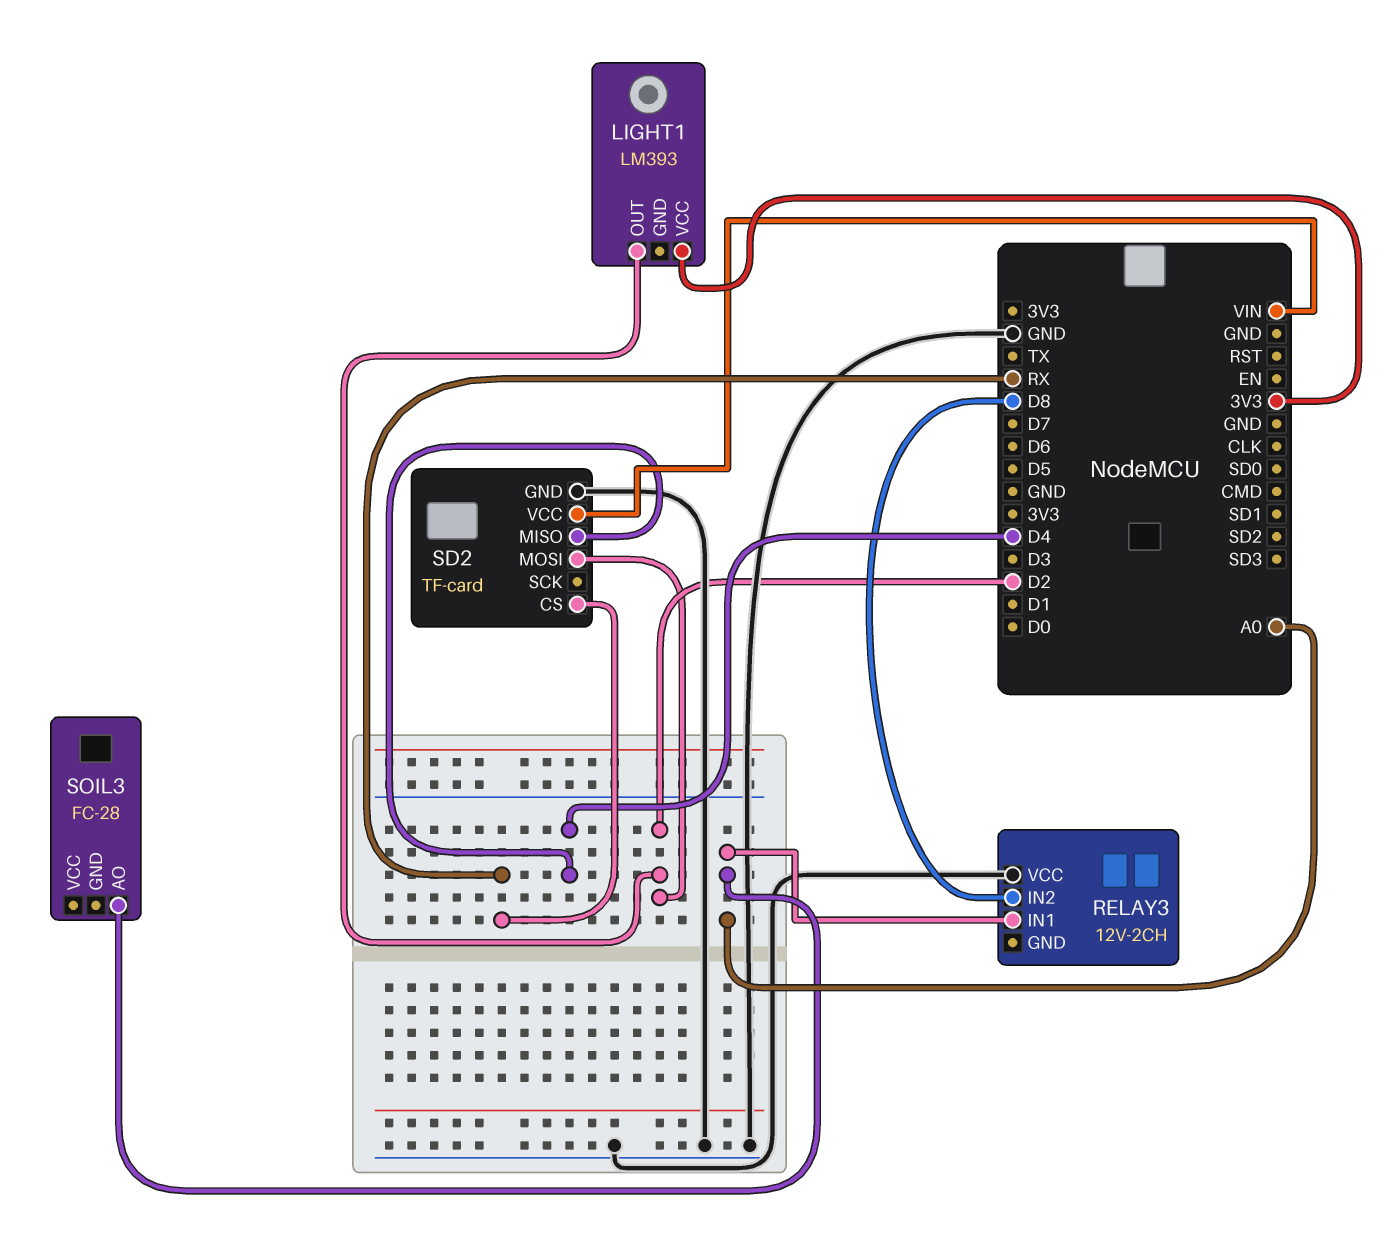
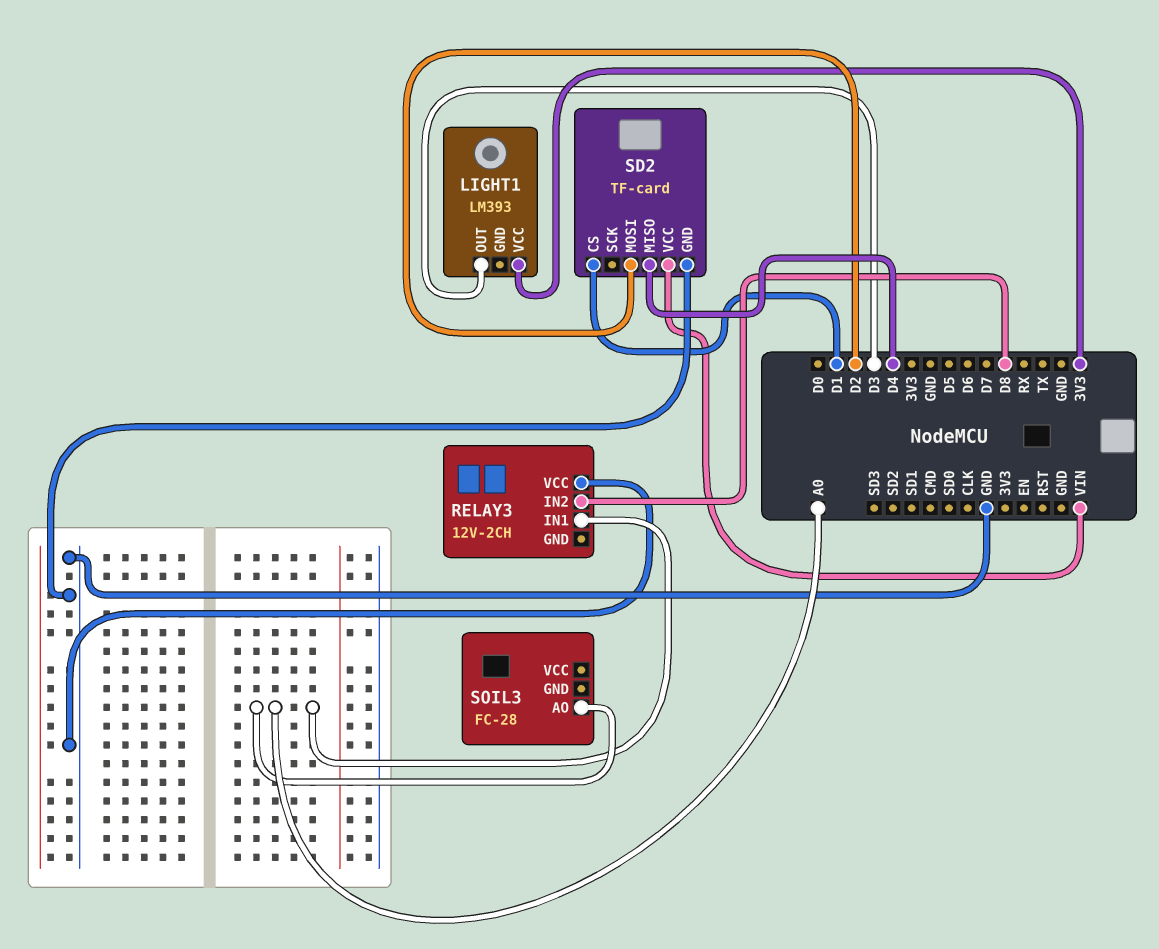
LIGHT1 pin OUT: D2 -> D3
SD2 pin CS: RX -> D1

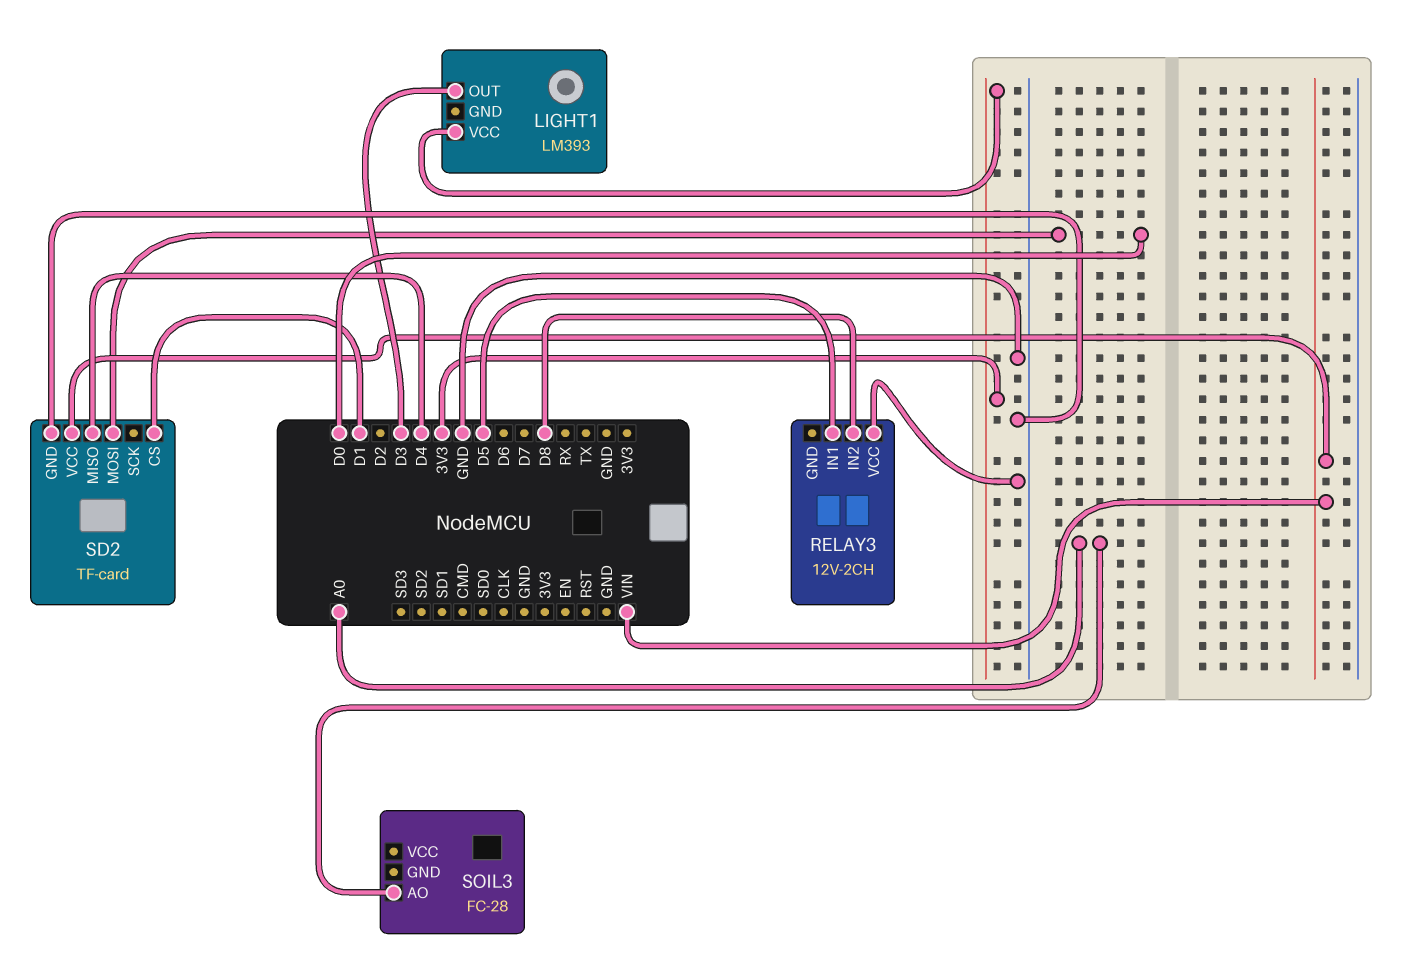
RELAY3 pin IN1: A0 -> D5
SD2 pin MOSI: D2 -> D0

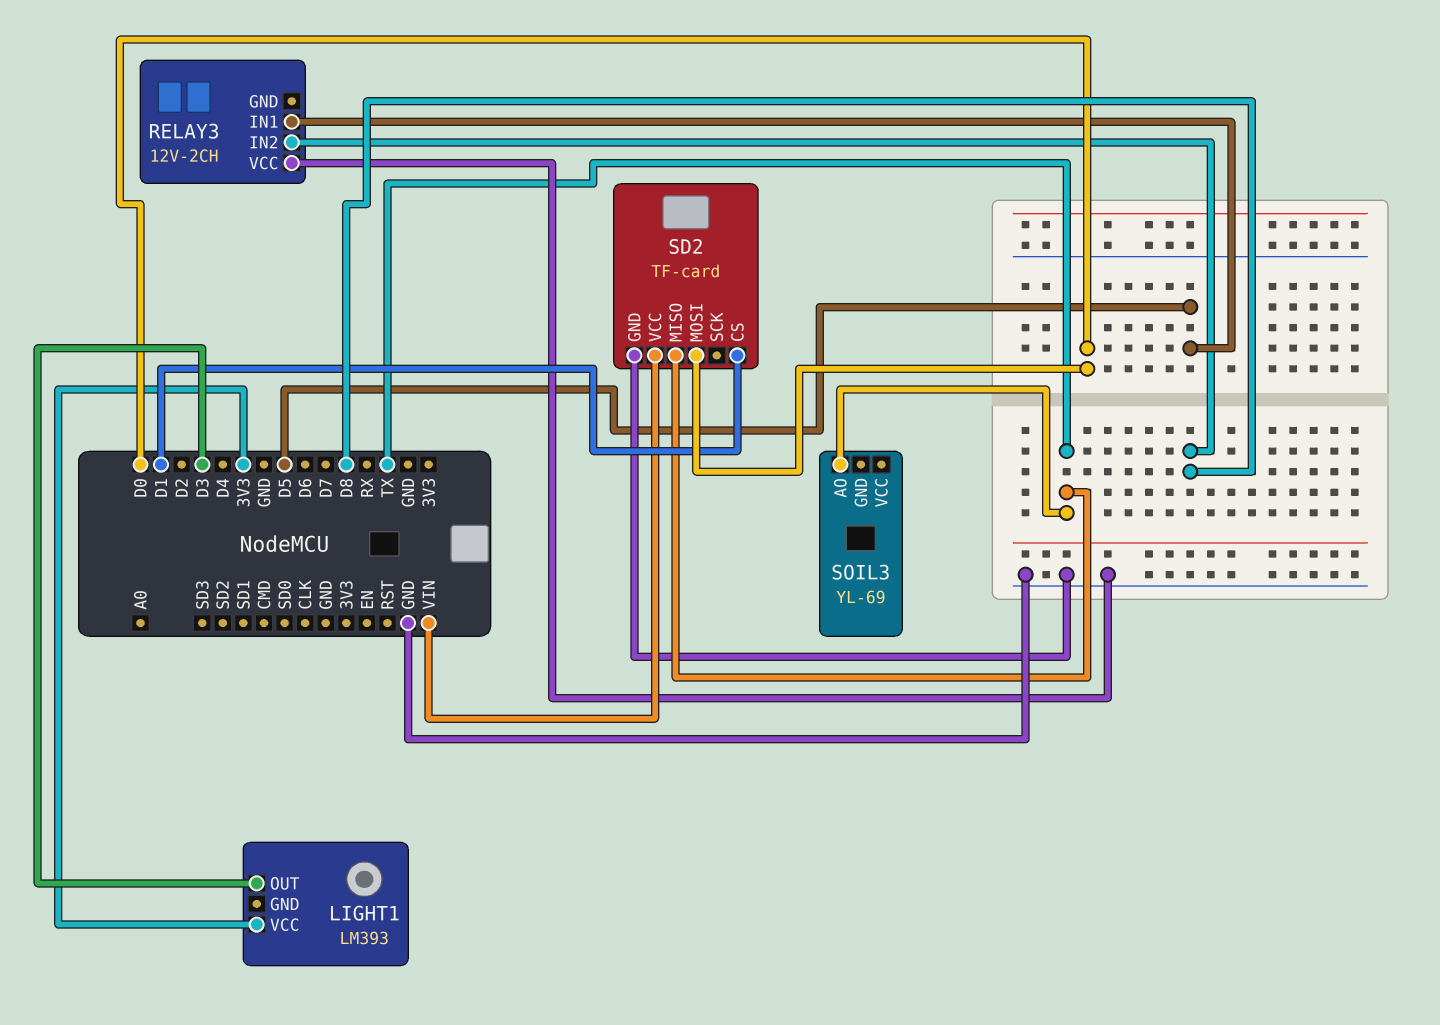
SD2 pin MISO: D4 -> TX
SOIL3: FC-28 -> YL-69
SOIL3 pin AO: A0 -> TX

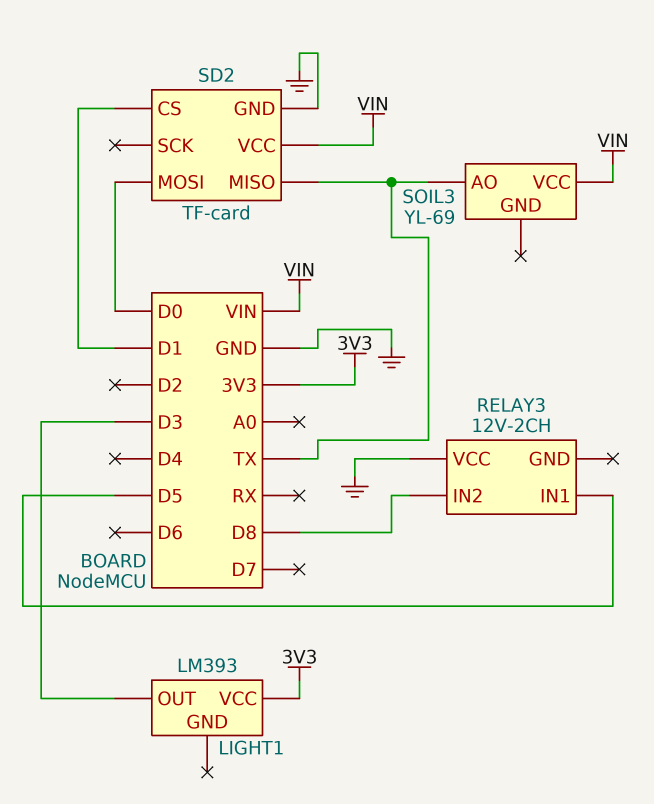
SOIL3 pin VCC: none -> VIN

